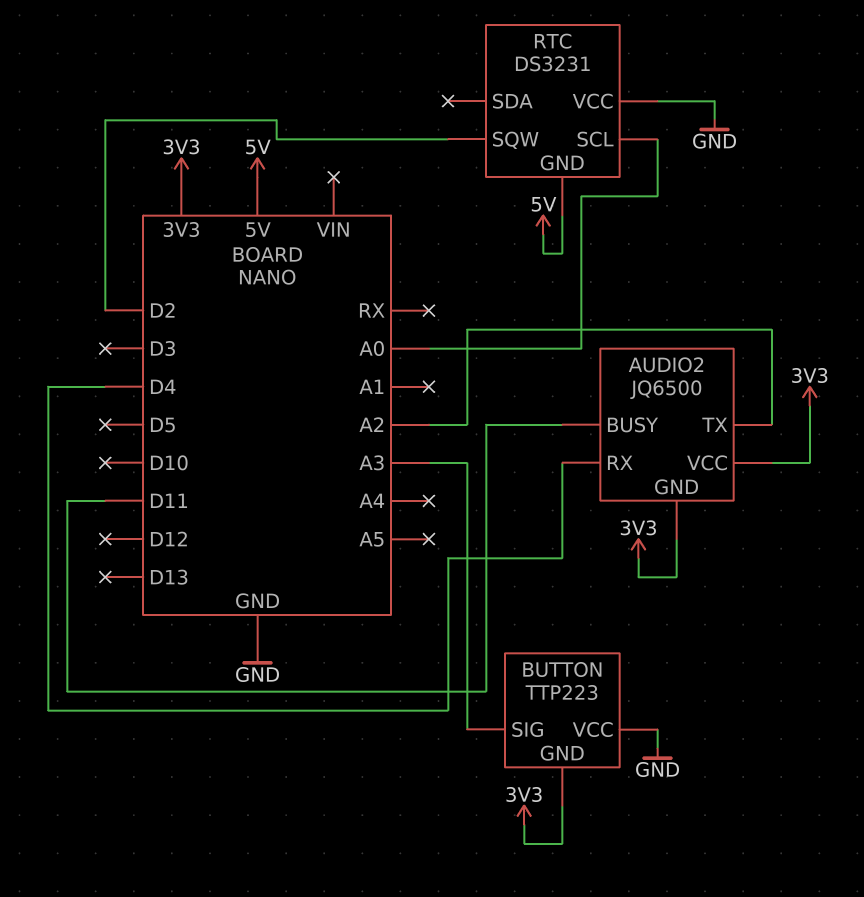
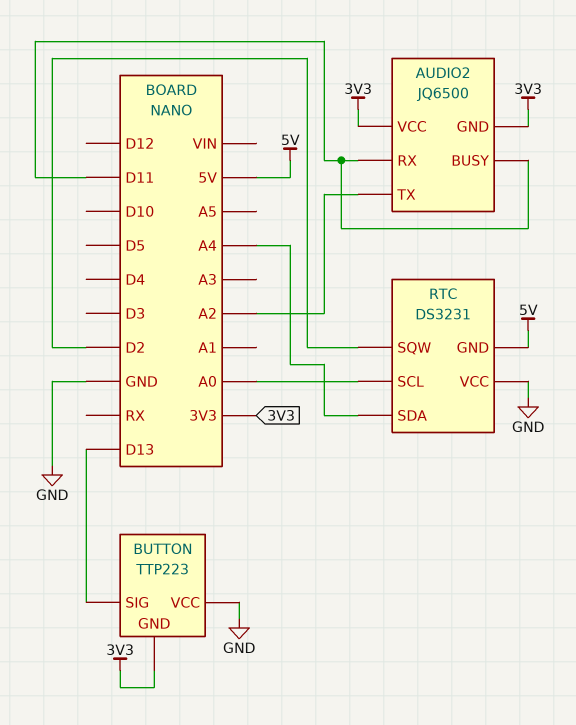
AUDIO2 pin RX: D4 -> D11
BUTTON pin SIG: A3 -> D13
RTC pin SDA: none -> A4

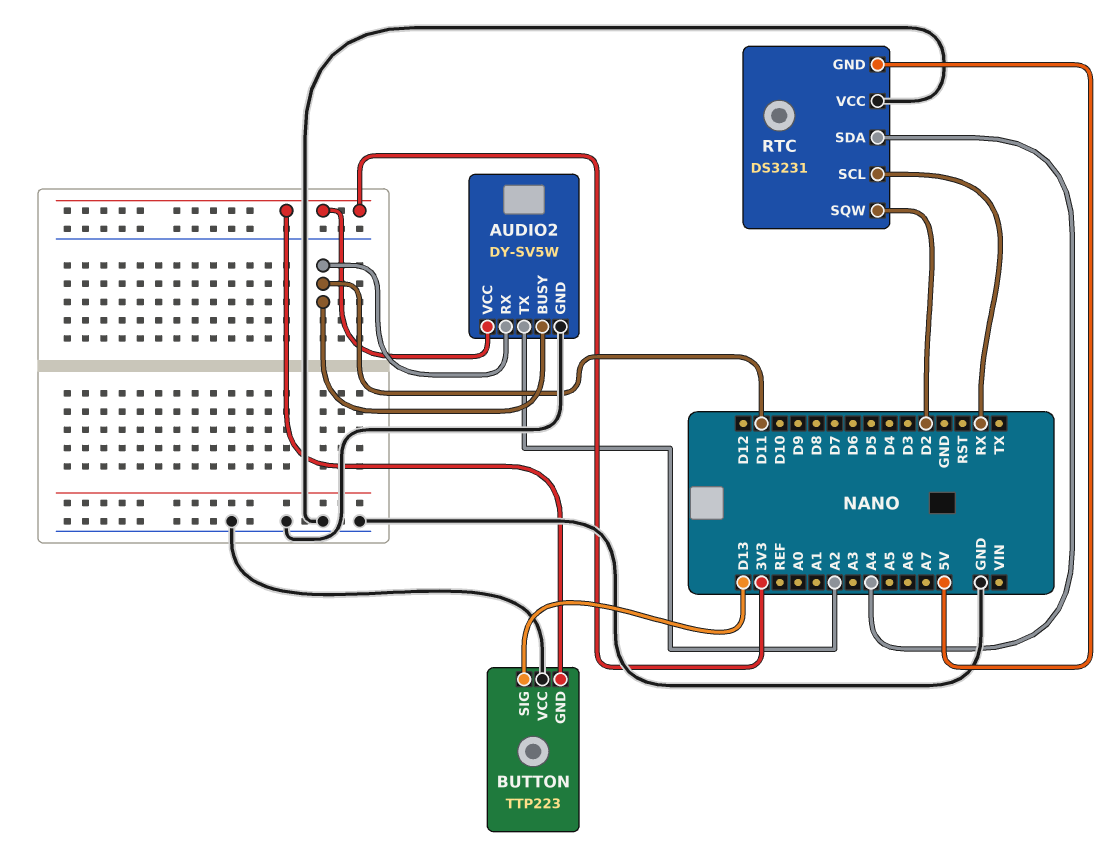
AUDIO2: JQ6500 -> DY-SV5W
AUDIO2 pin GND: 3V3 -> GND
RTC pin SCL: A0 -> RX

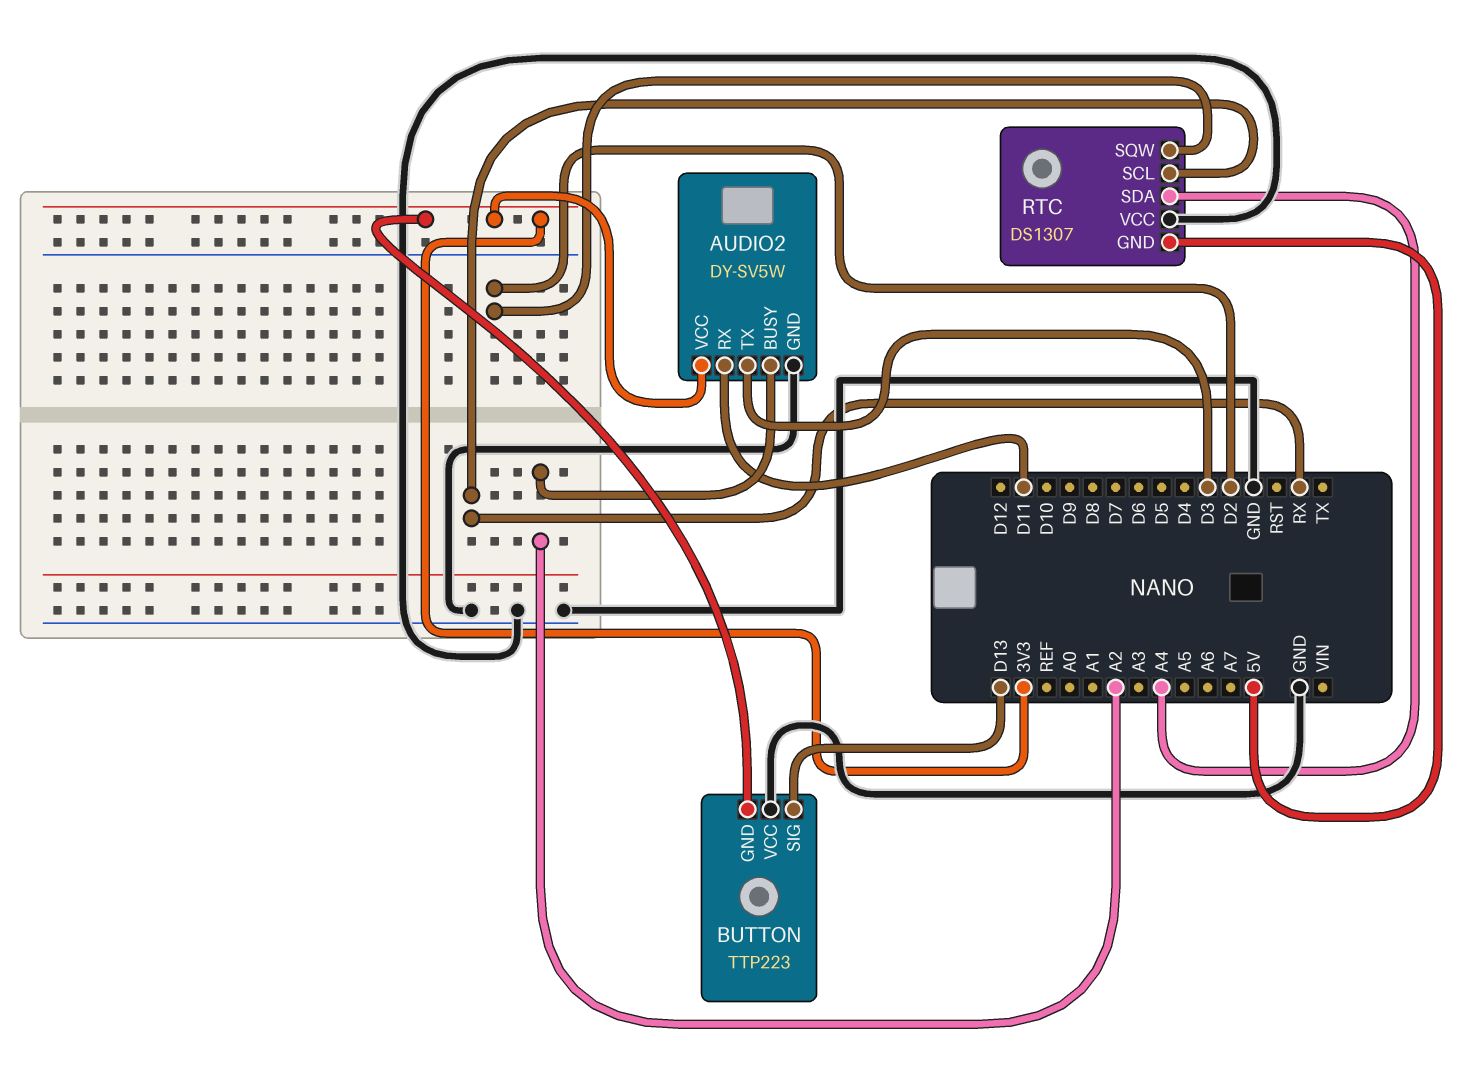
AUDIO2 pin BUSY: D11 -> A2
AUDIO2 pin TX: A2 -> D3
RTC: DS3231 -> DS1307

